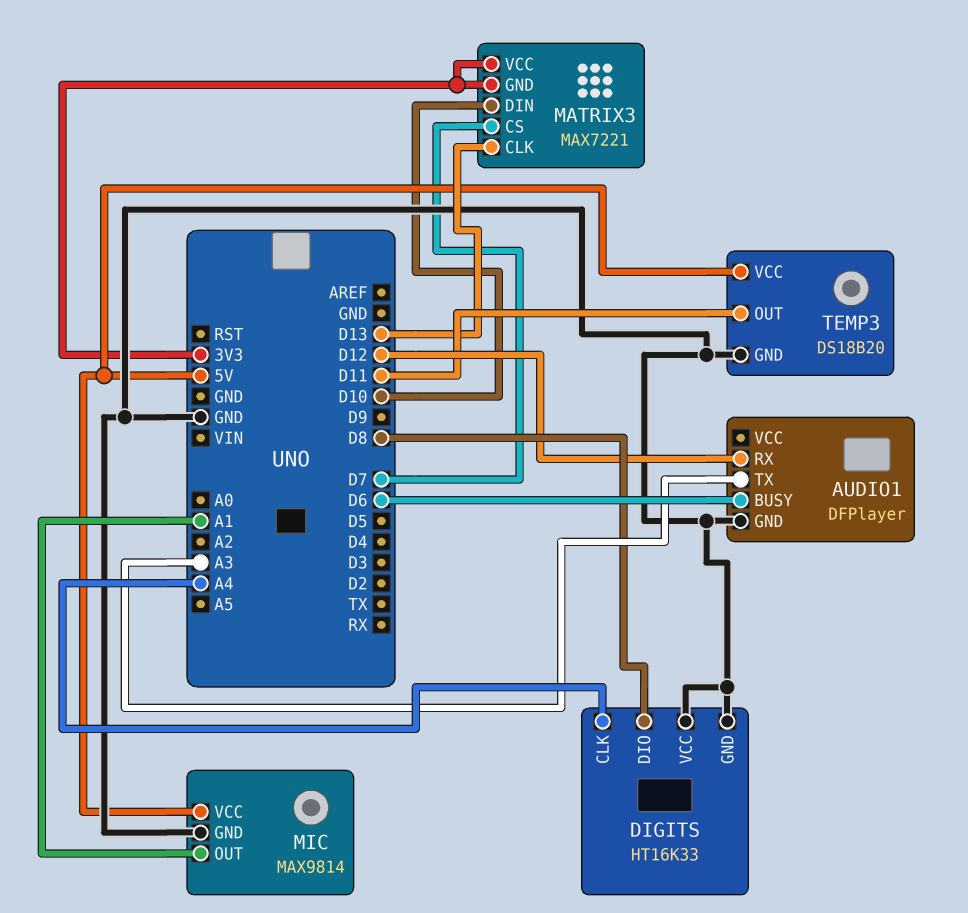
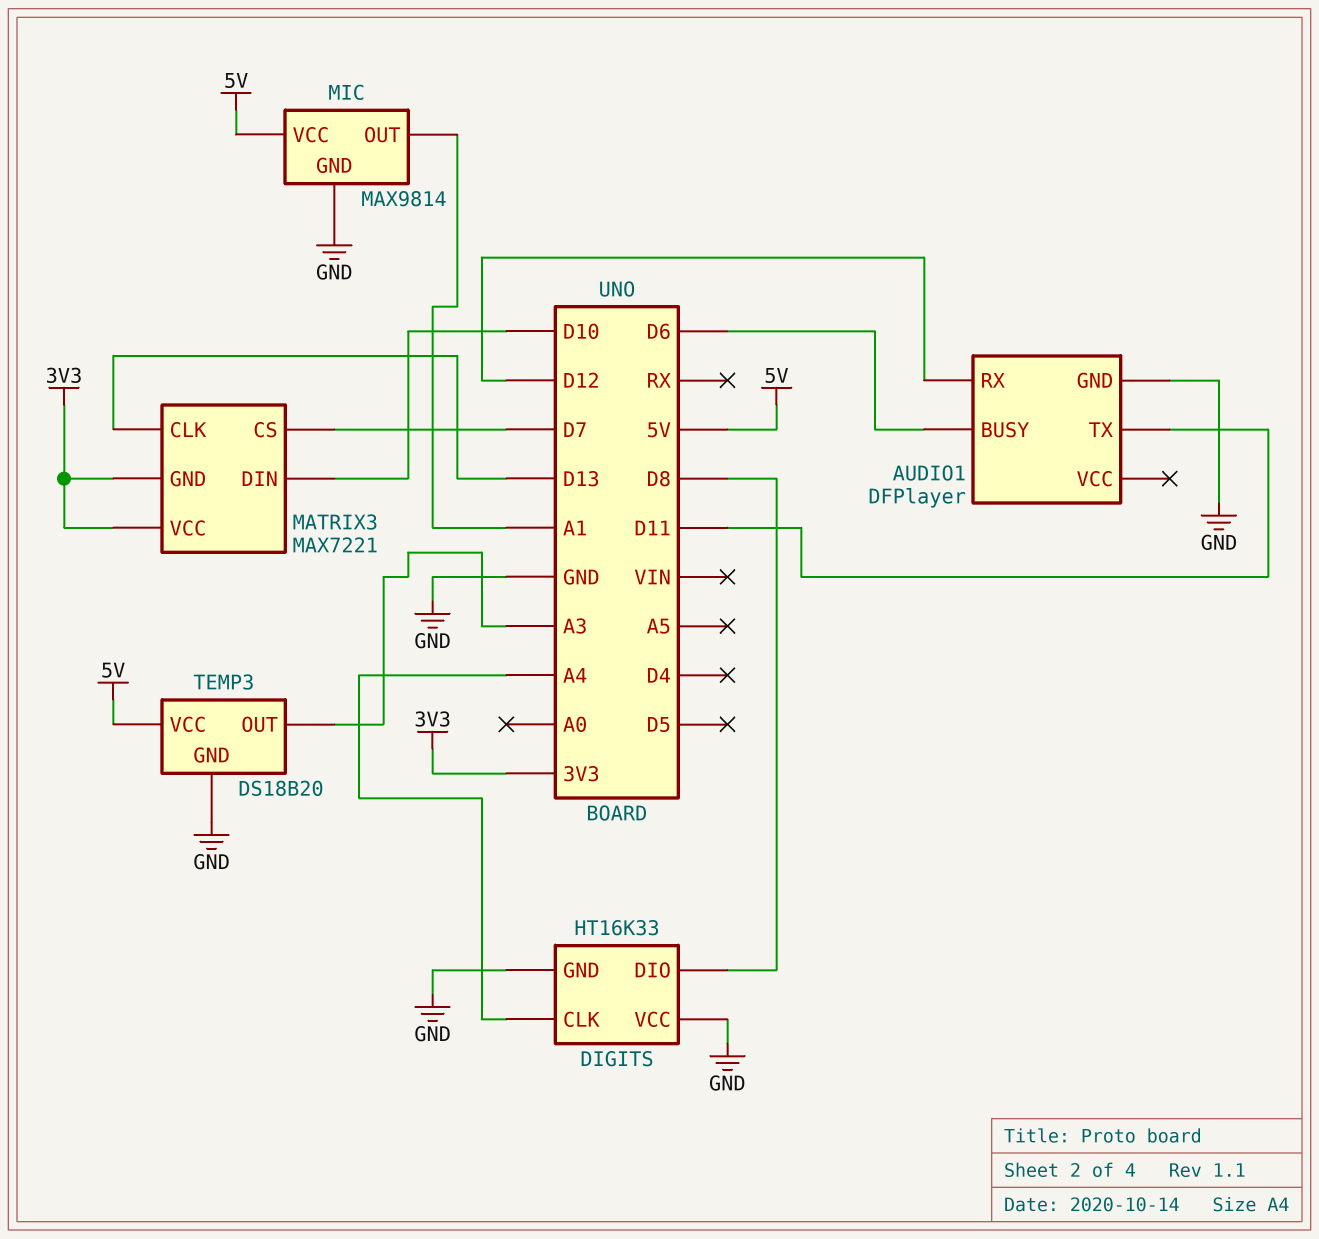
AUDIO1 pin TX: A3 -> D11
TEMP3 pin OUT: D11 -> A3

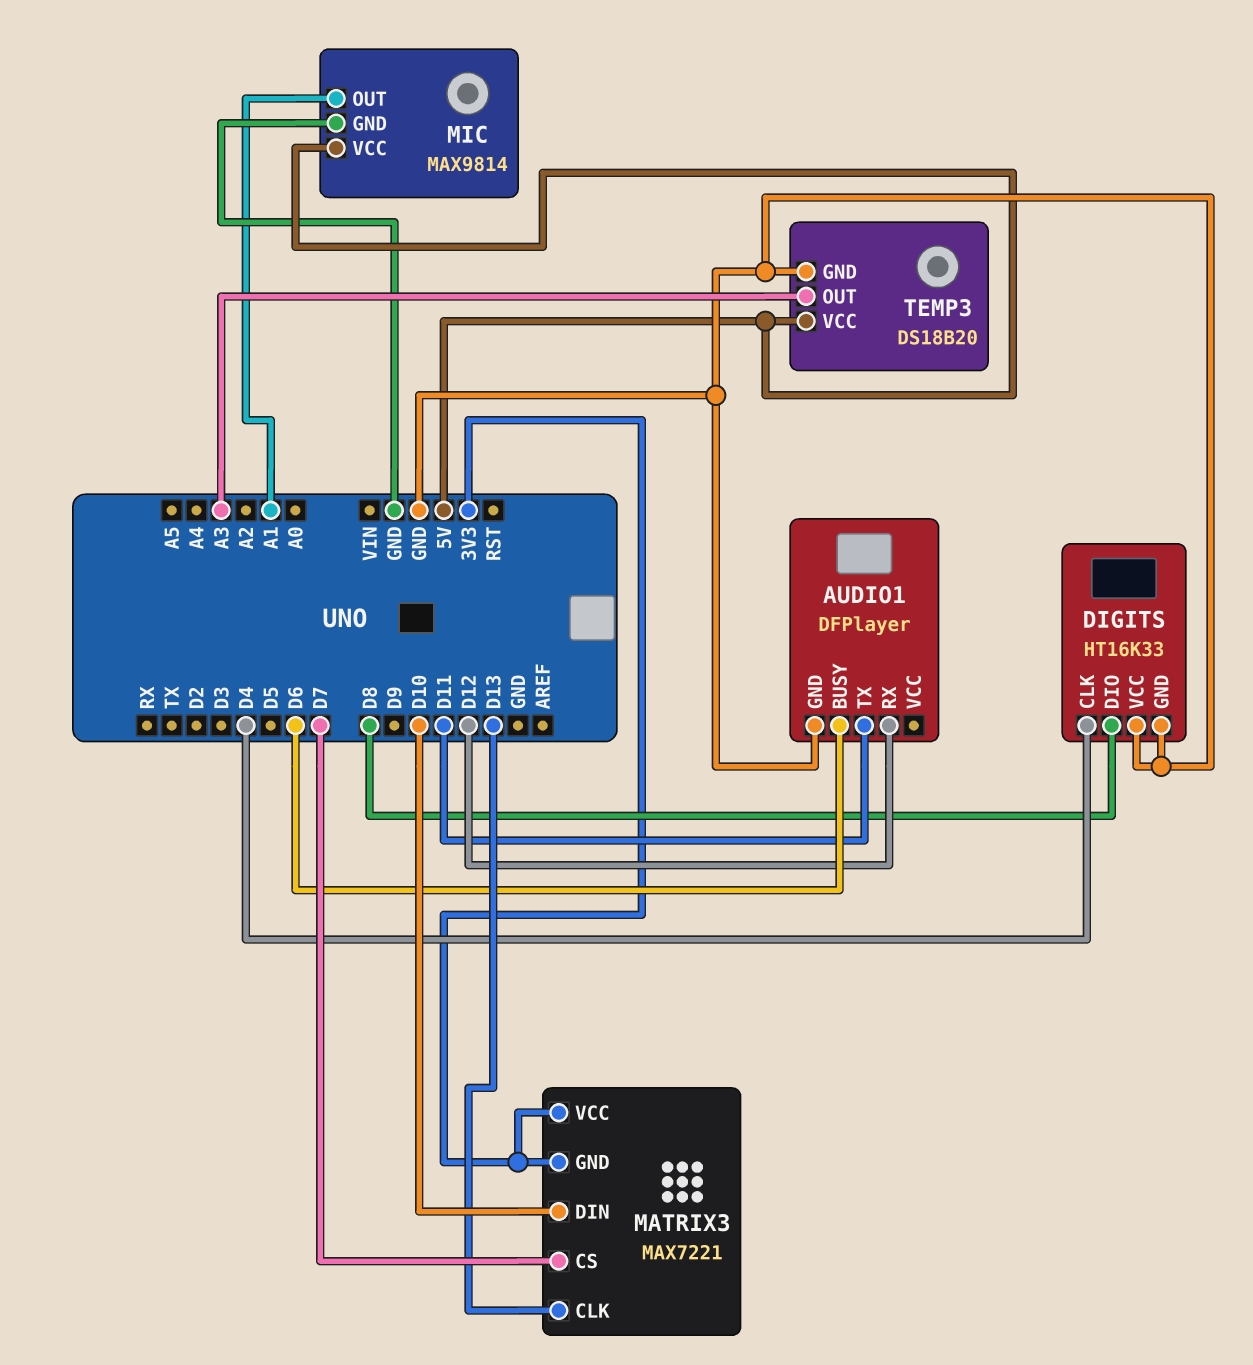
DIGITS pin CLK: A4 -> D4

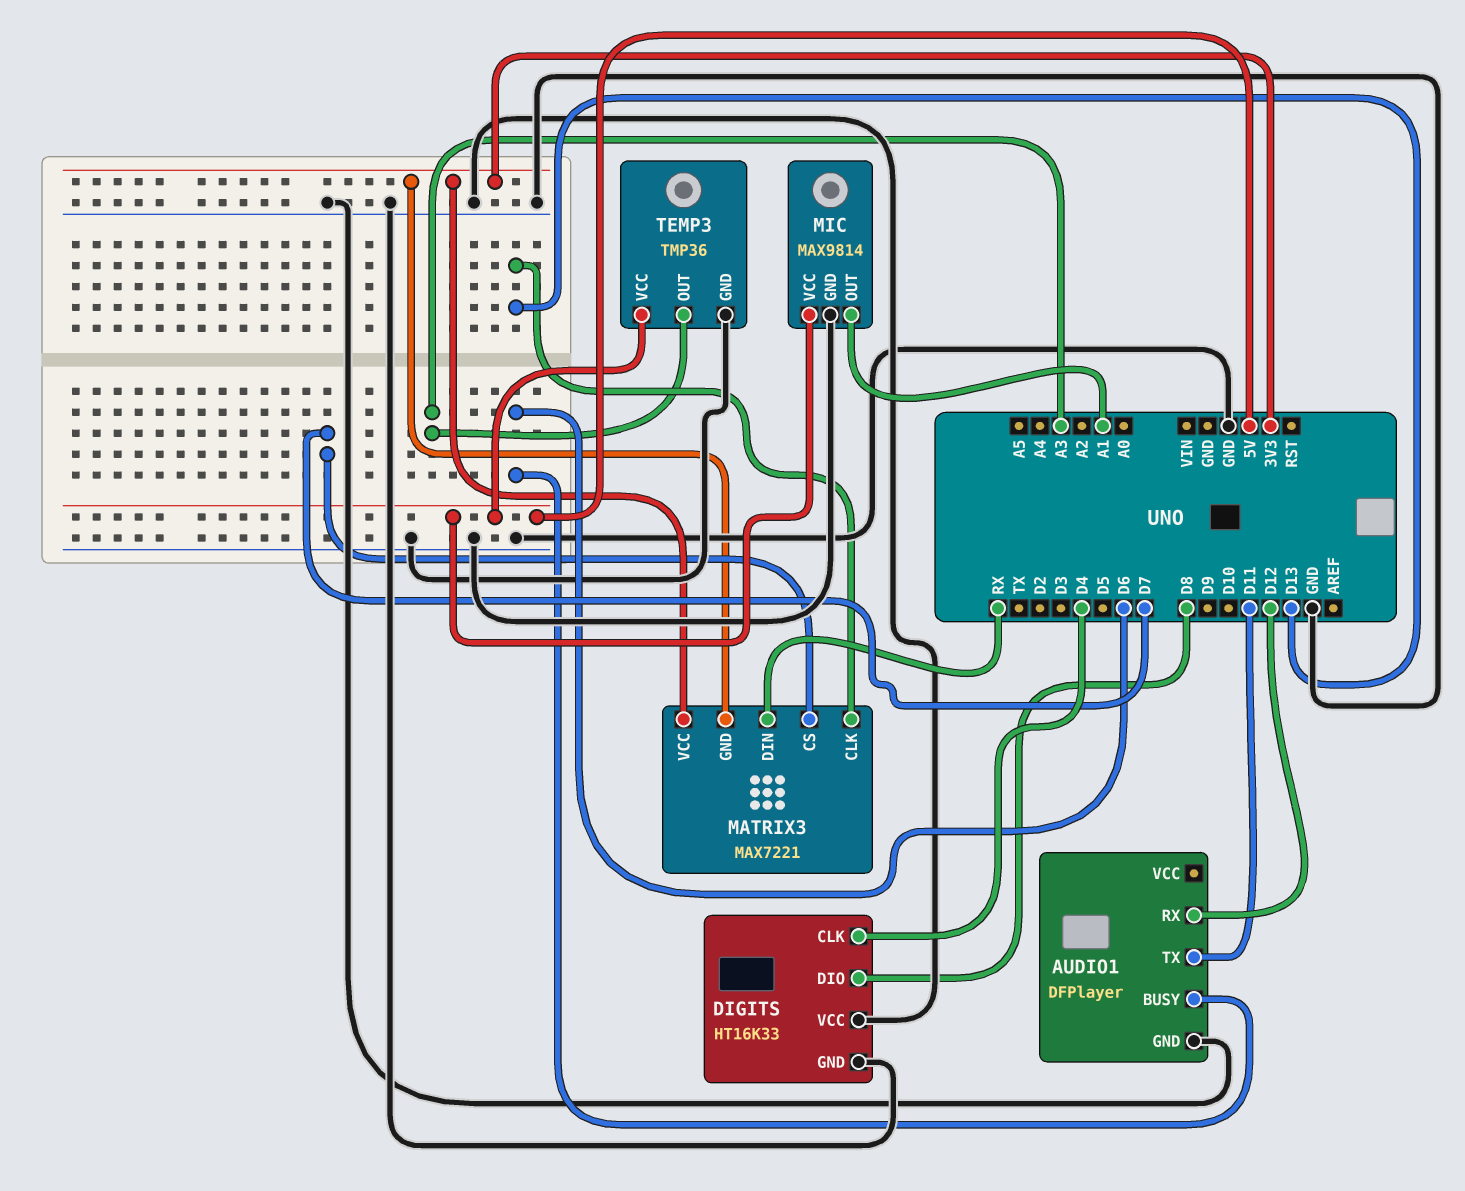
MATRIX3 pin DIN: D10 -> RX
TEMP3: DS18B20 -> TMP36

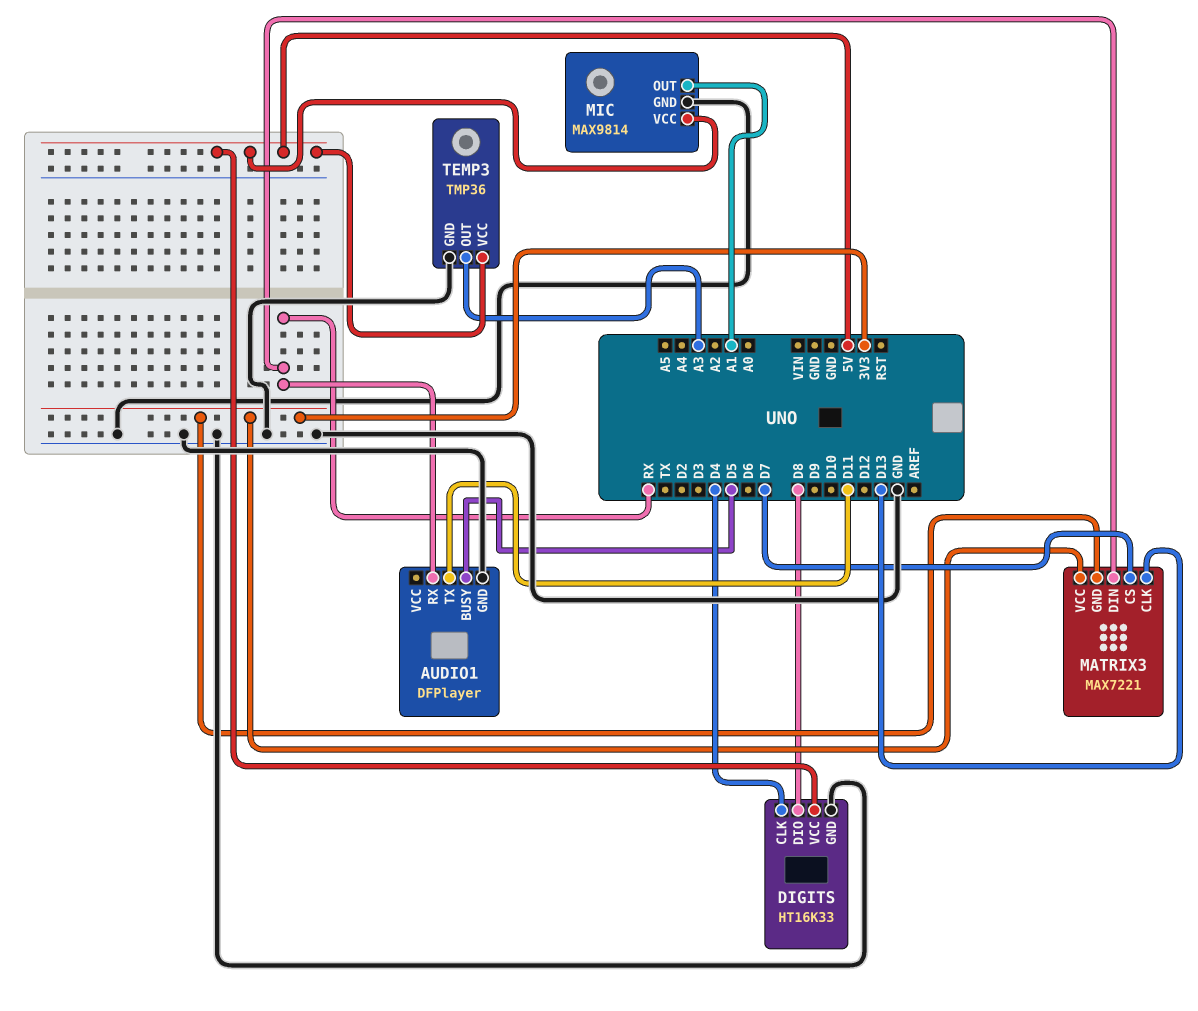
AUDIO1 pin BUSY: D6 -> D5
AUDIO1 pin RX: D12 -> RX
DIGITS pin VCC: GND -> 5V

